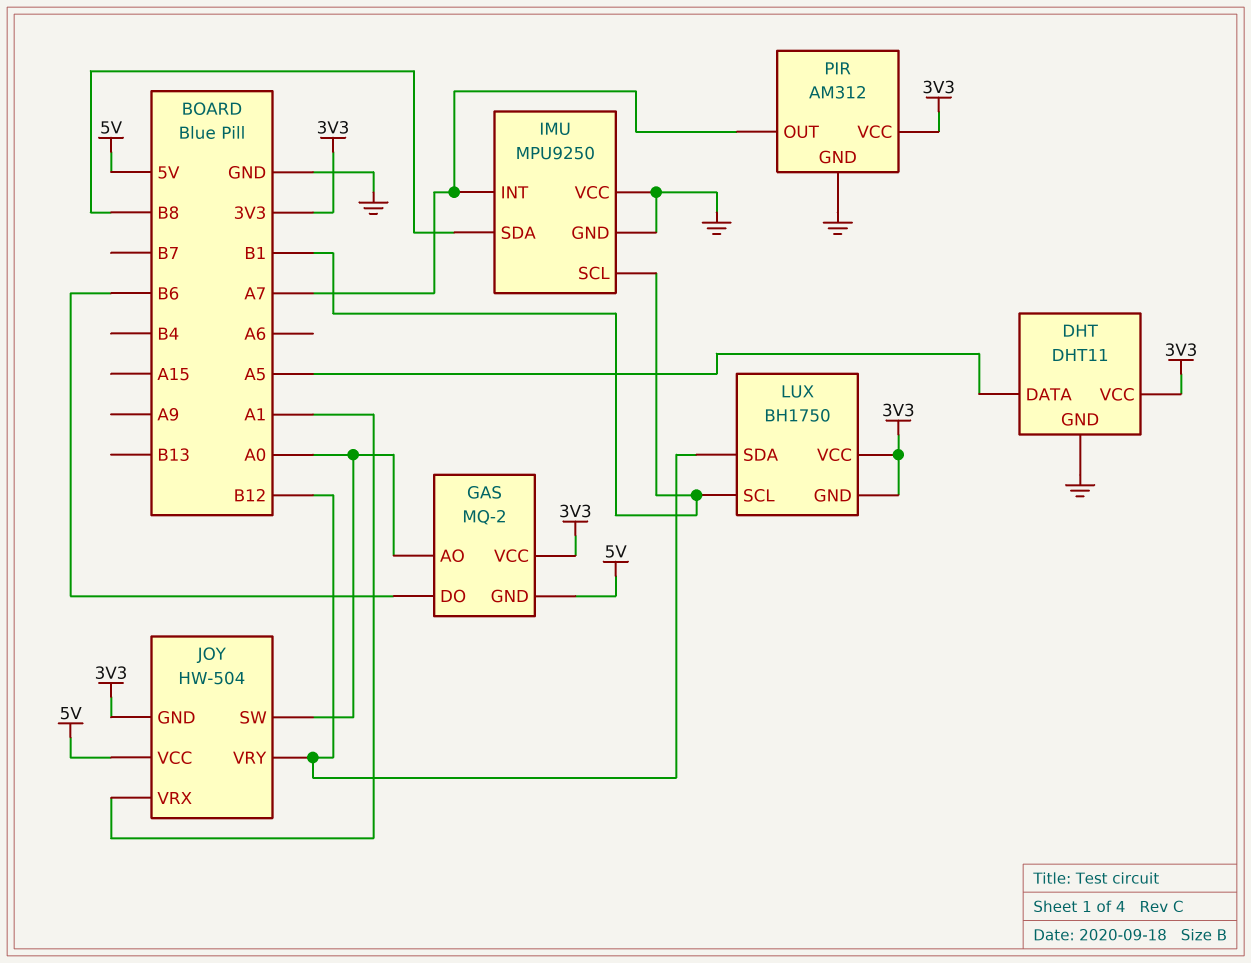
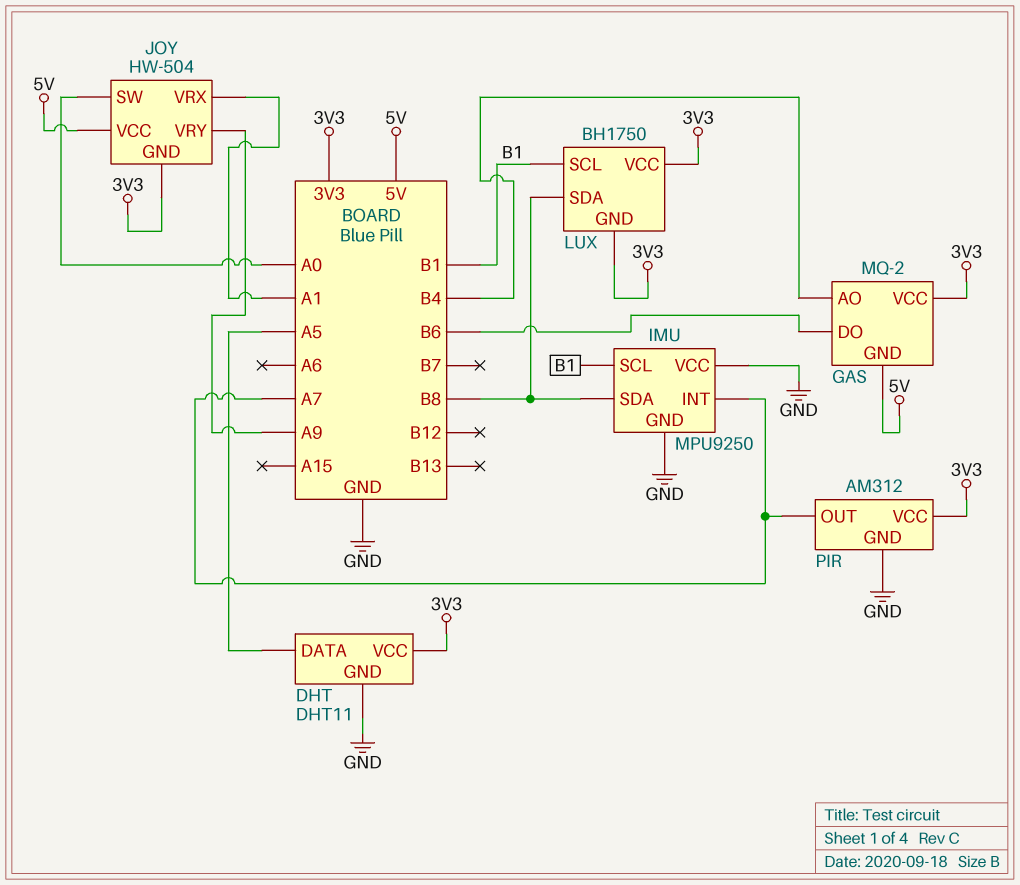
GAS pin AO: A0 -> B4
JOY pin VRY: B12 -> A9
LUX pin SDA: B12 -> B8

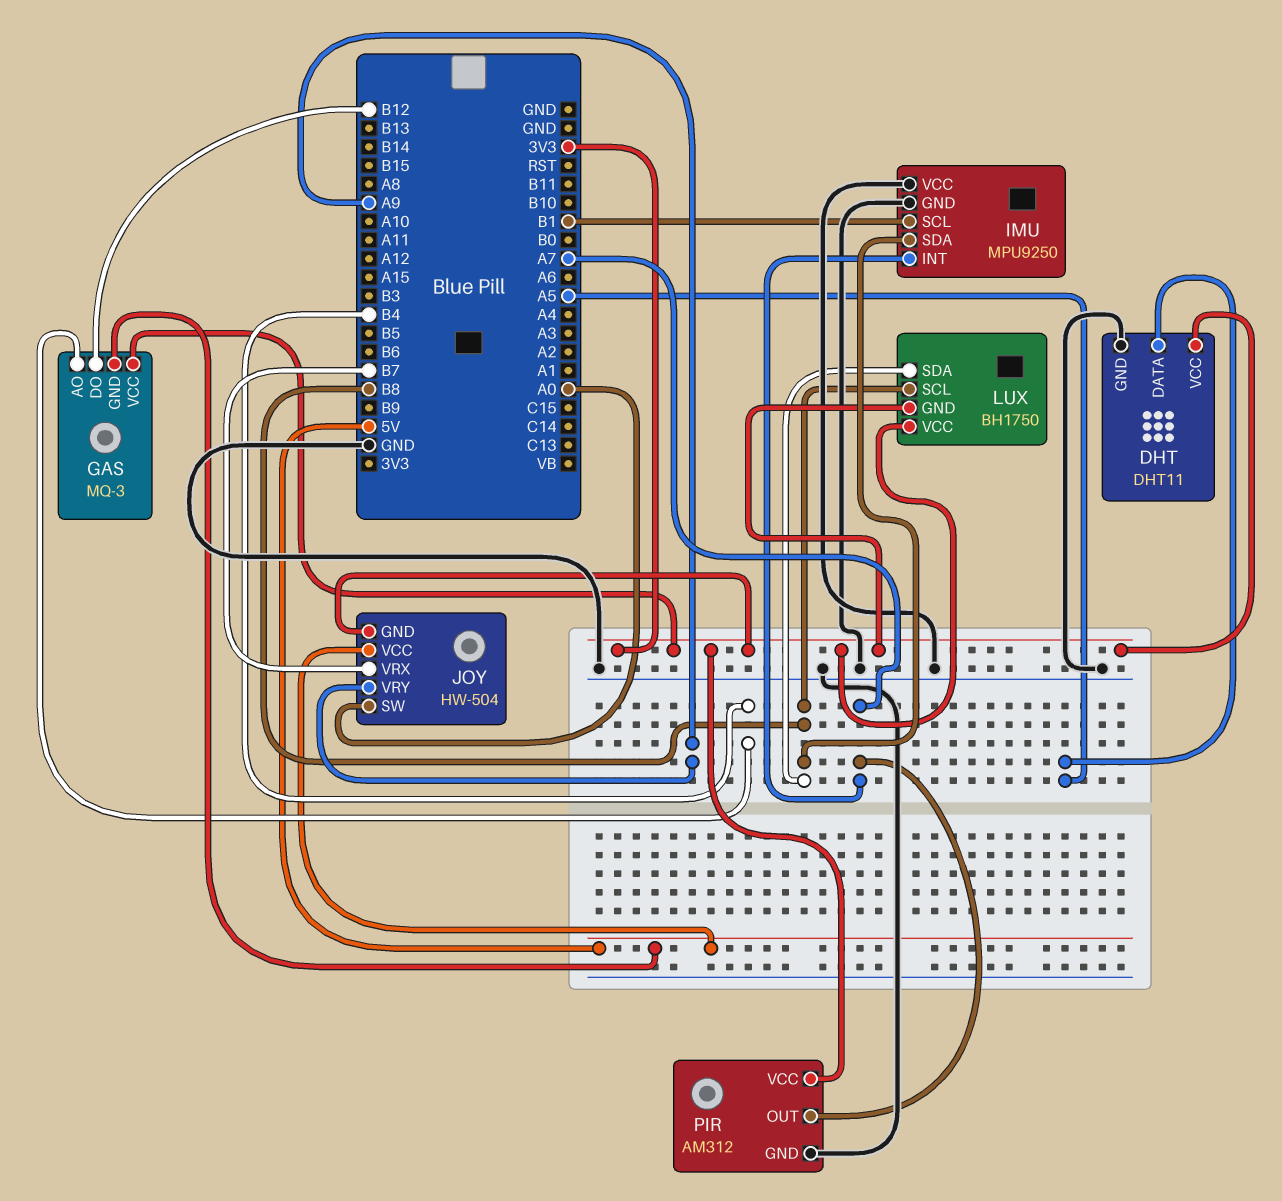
GAS: MQ-2 -> MQ-3
GAS pin DO: B6 -> B12
JOY pin VRX: A1 -> B7
LUX pin SCL: B1 -> B8

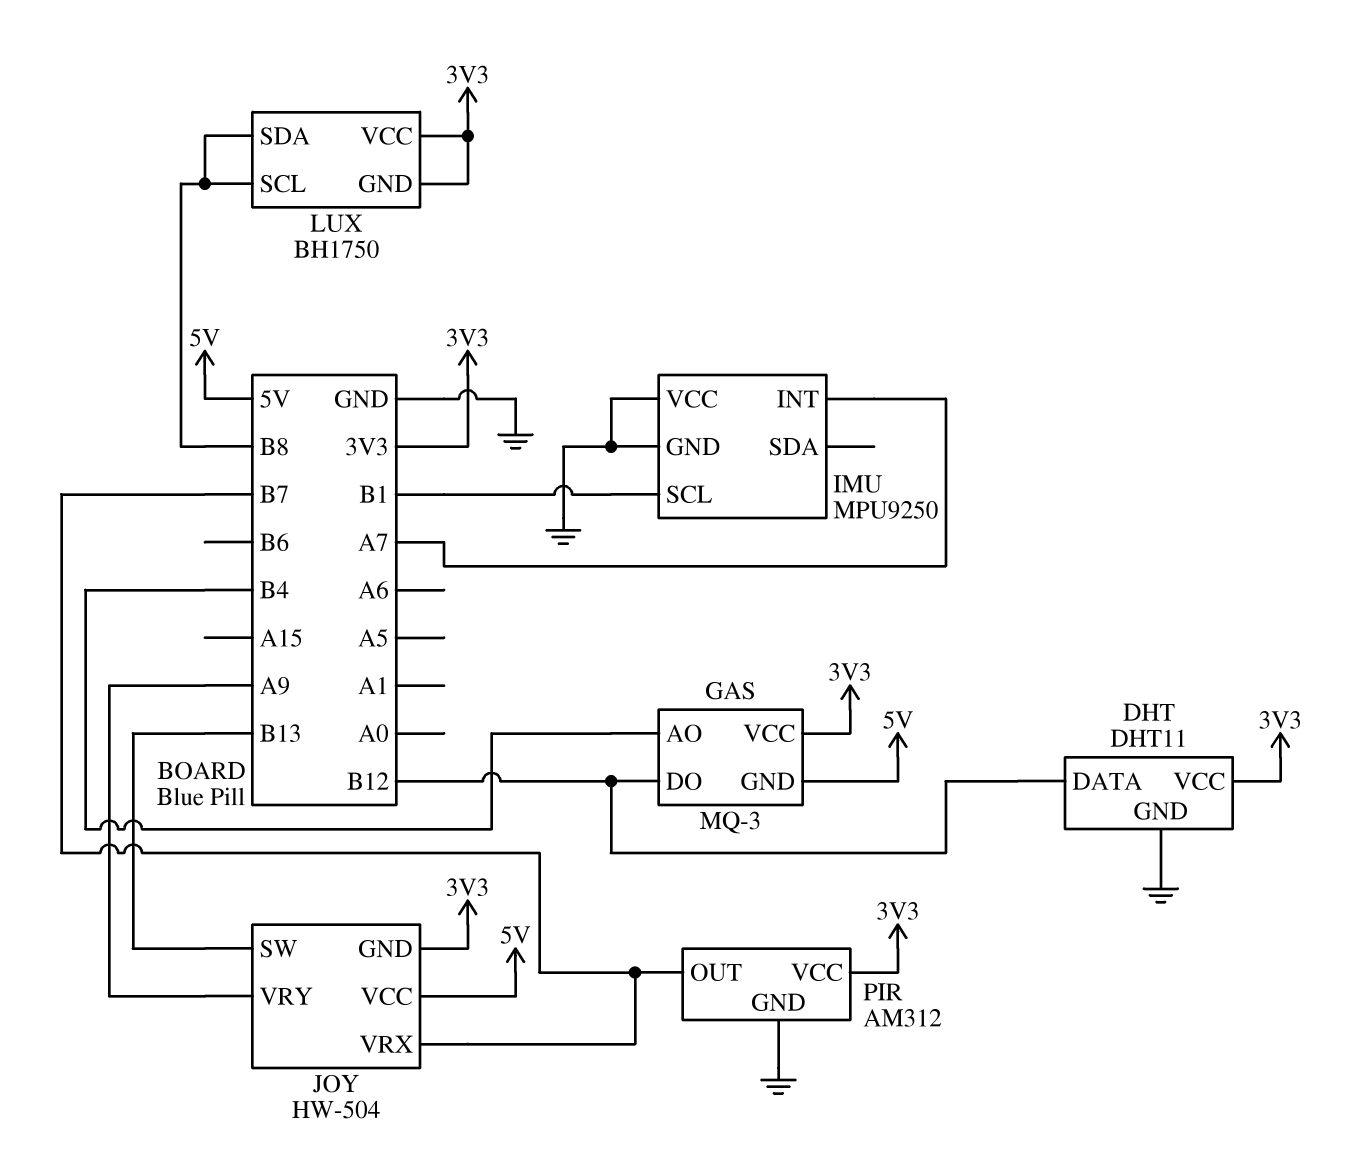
DHT pin DATA: A5 -> B12
IMU pin SDA: B8 -> none
JOY pin SW: A0 -> B13
PIR pin OUT: A7 -> B7

